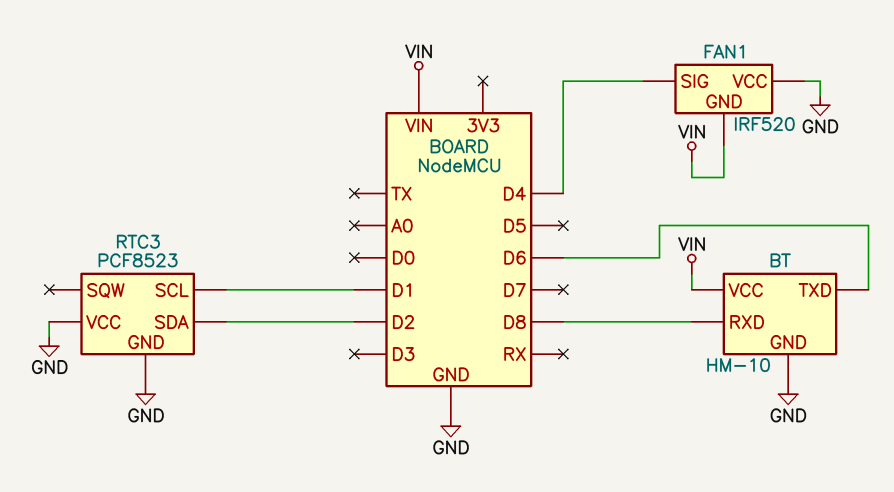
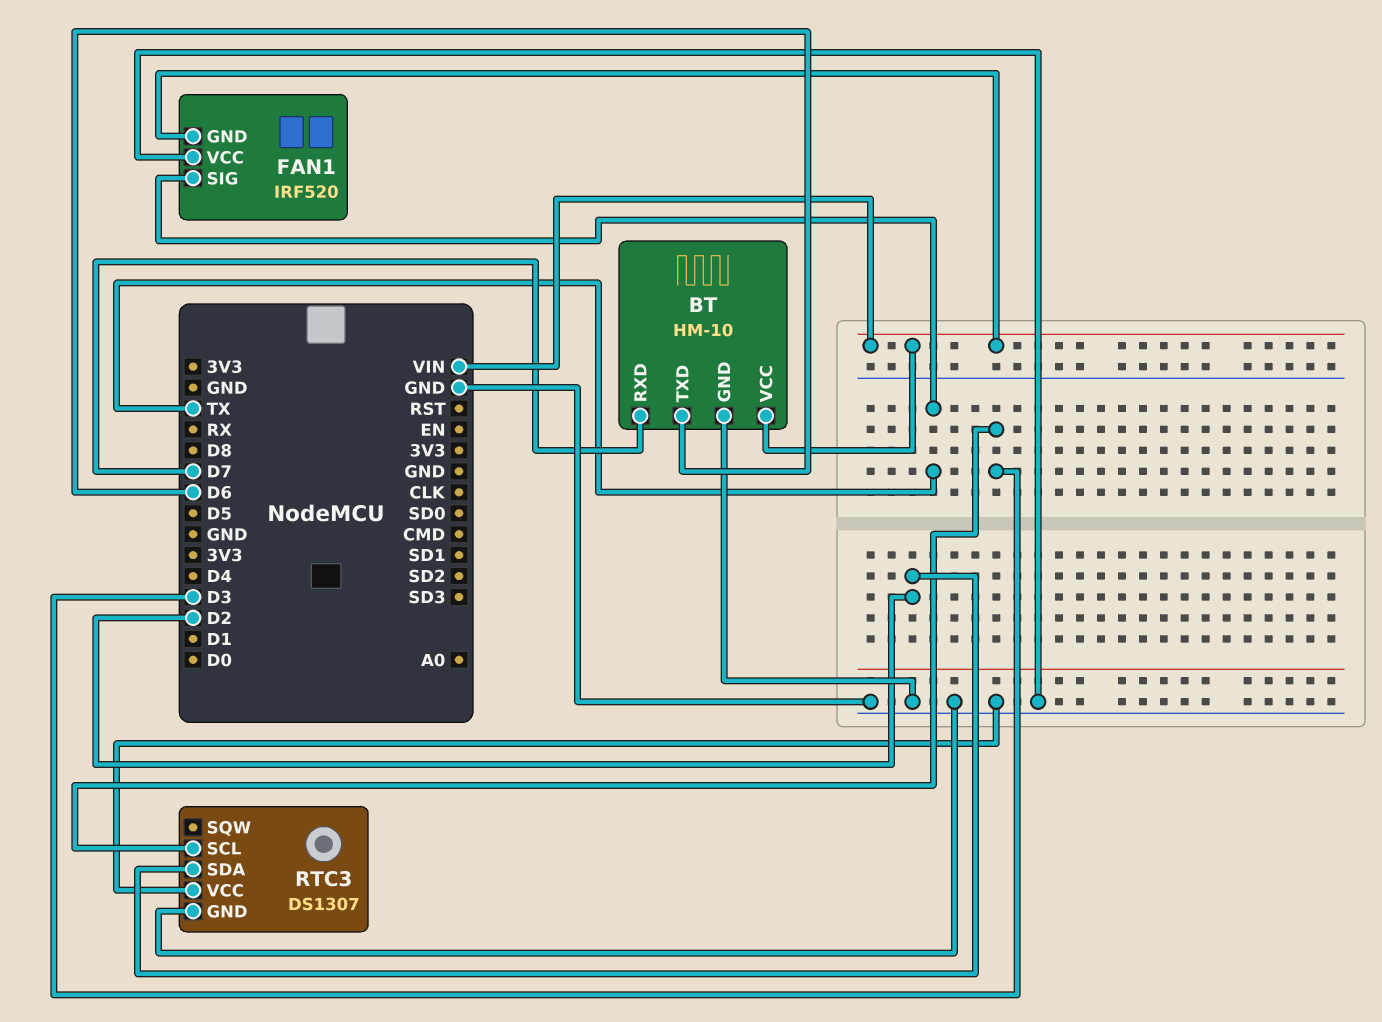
BT pin RXD: D8 -> D7
FAN1 pin SIG: D4 -> TX
RTC3: PCF8523 -> DS1307
RTC3 pin SCL: D1 -> D3

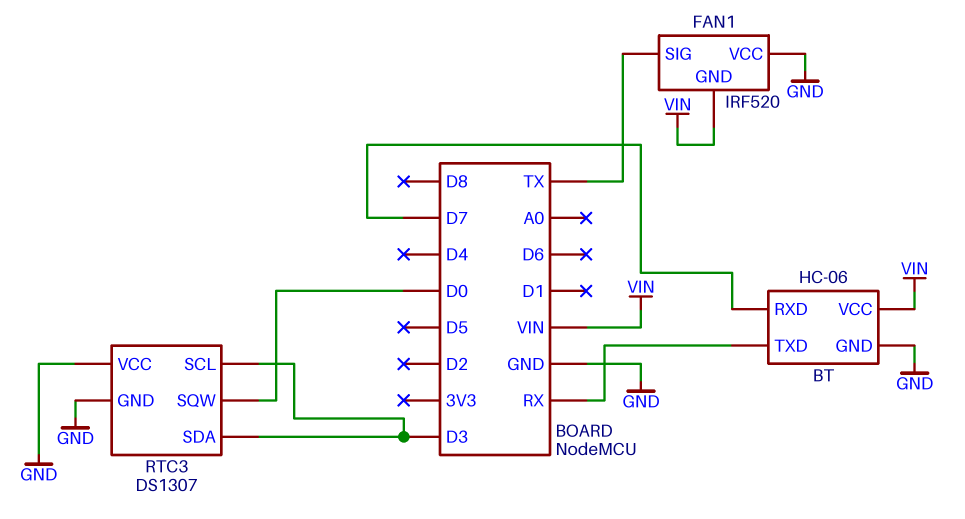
BT: HM-10 -> HC-06
BT pin TXD: D6 -> RX
RTC3 pin SDA: D2 -> D3
RTC3 pin SQW: none -> D0

